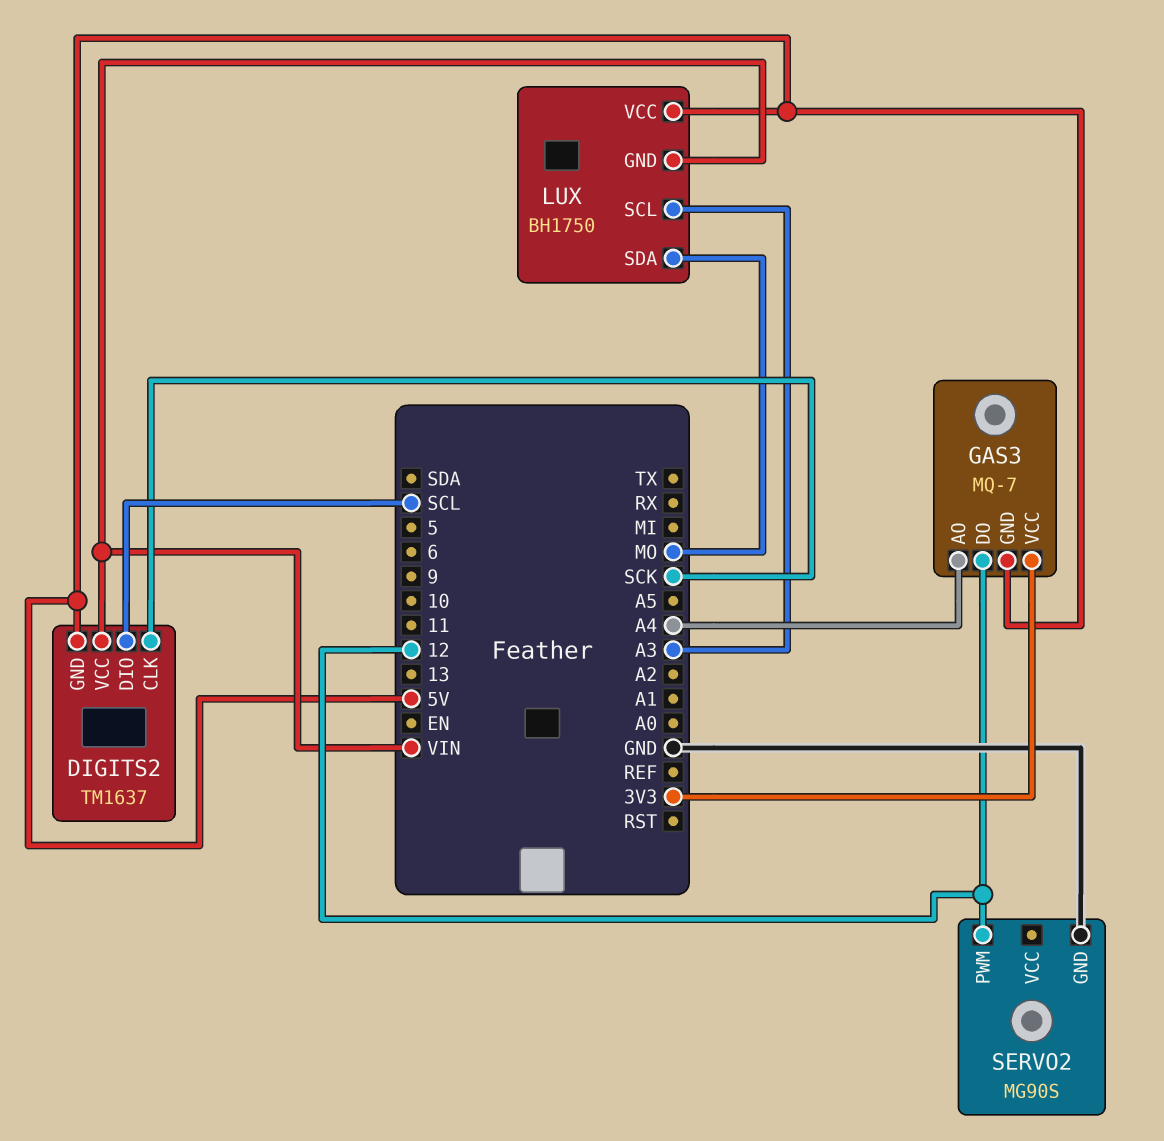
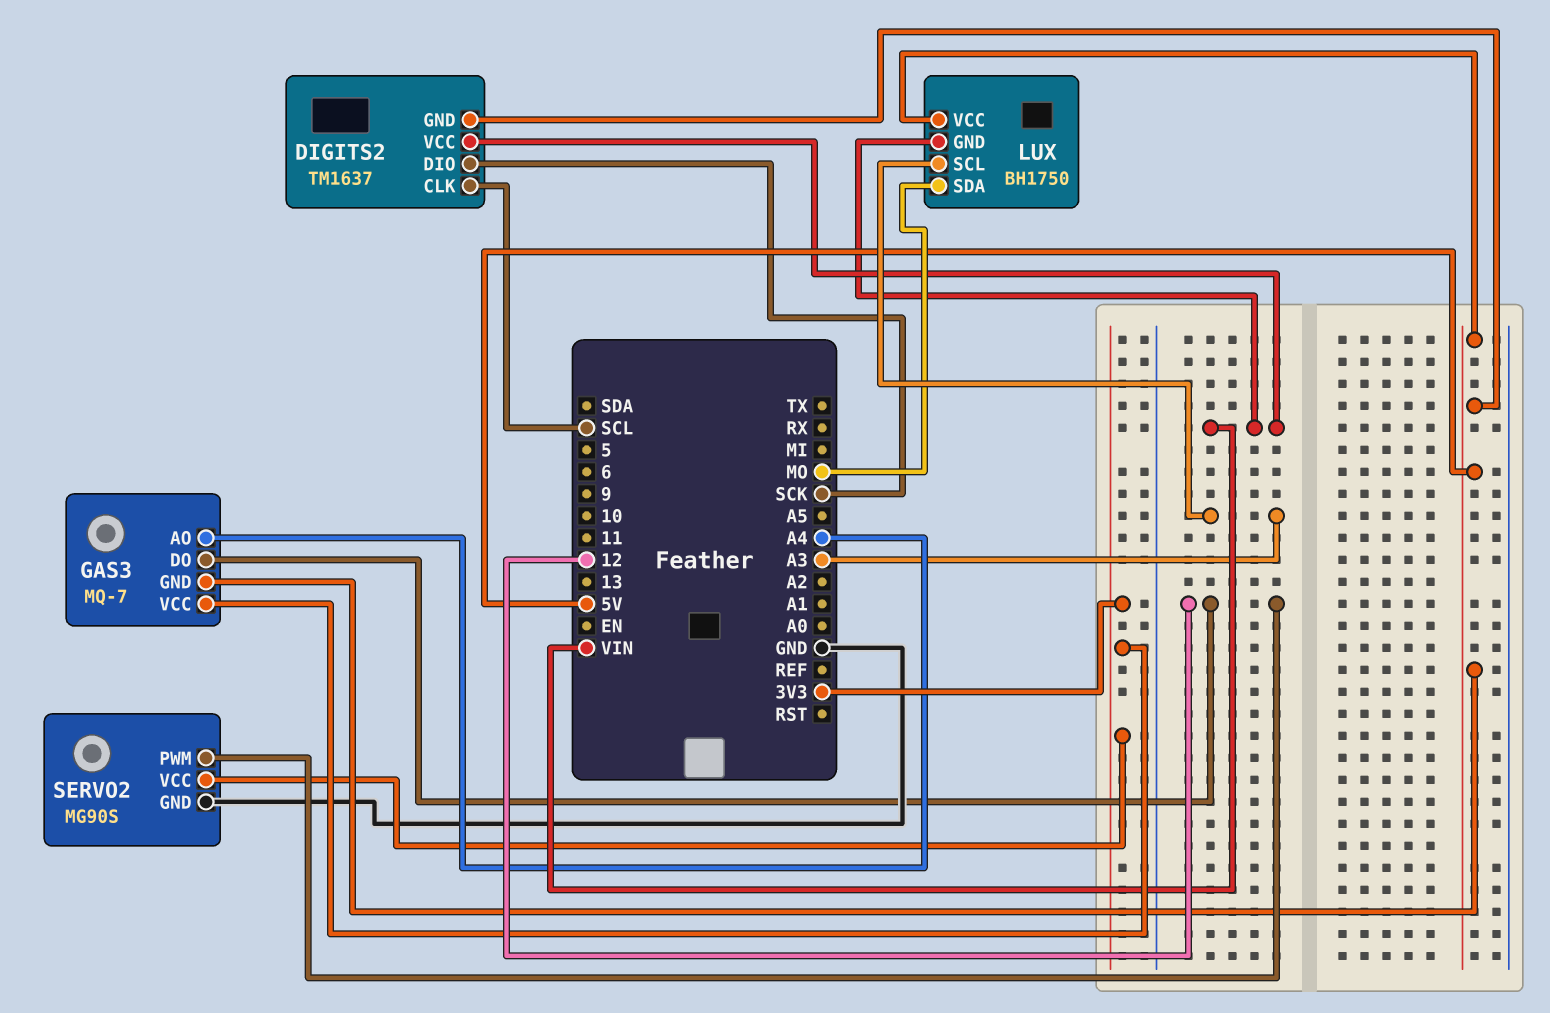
DIGITS2 pin CLK: SCK -> SCL
DIGITS2 pin DIO: SCL -> SCK
SERVO2 pin VCC: none -> 3V3

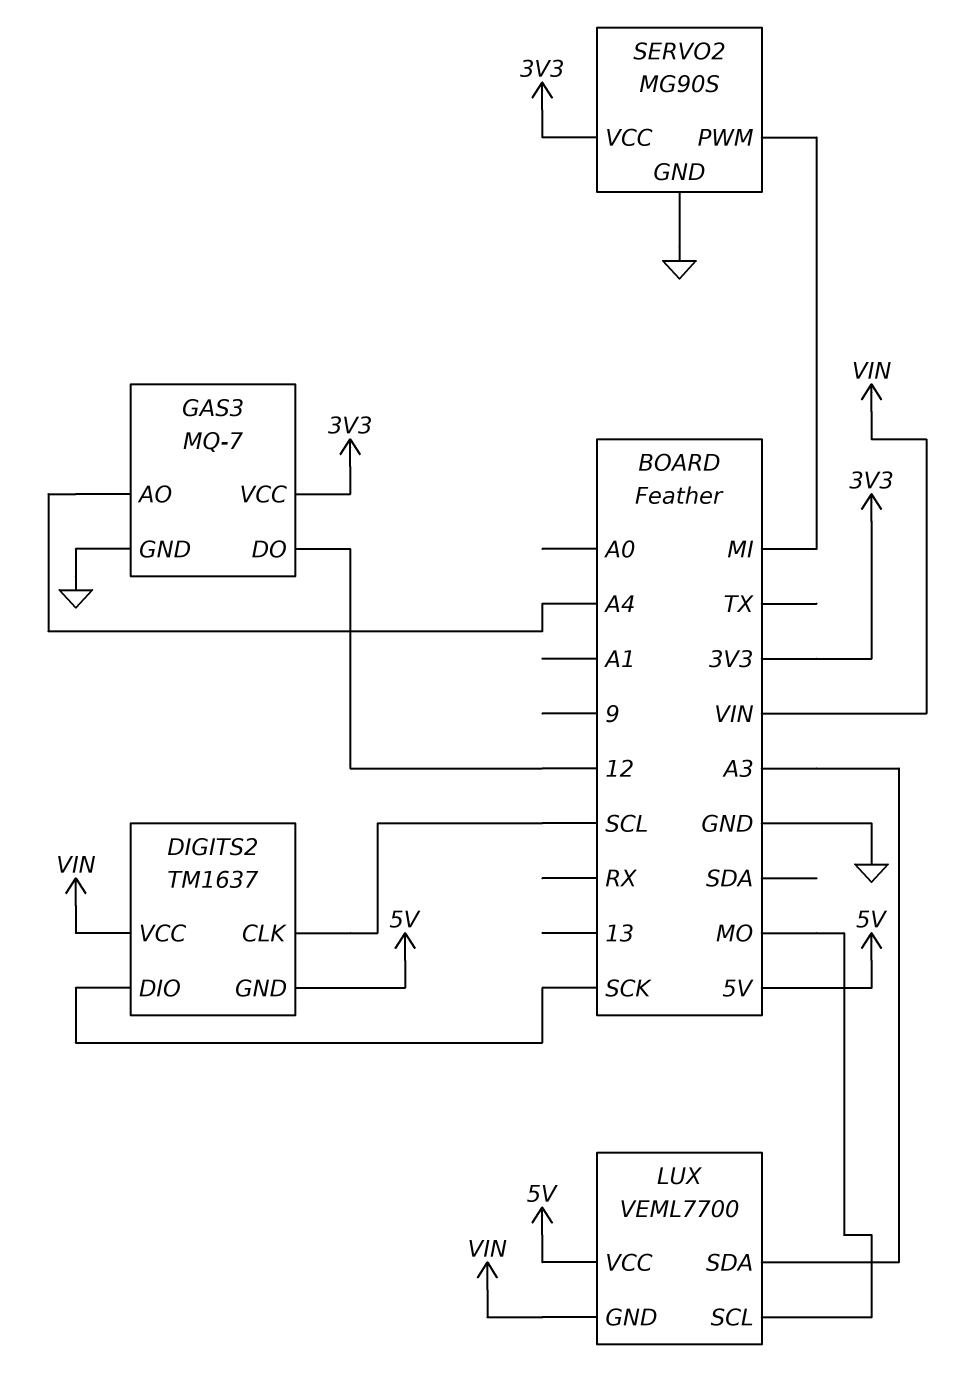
GAS3 pin GND: 5V -> GND
LUX: BH1750 -> VEML7700
LUX pin SCL: A3 -> MO
LUX pin SDA: MO -> A3
SERVO2 pin PWM: 12 -> MI

